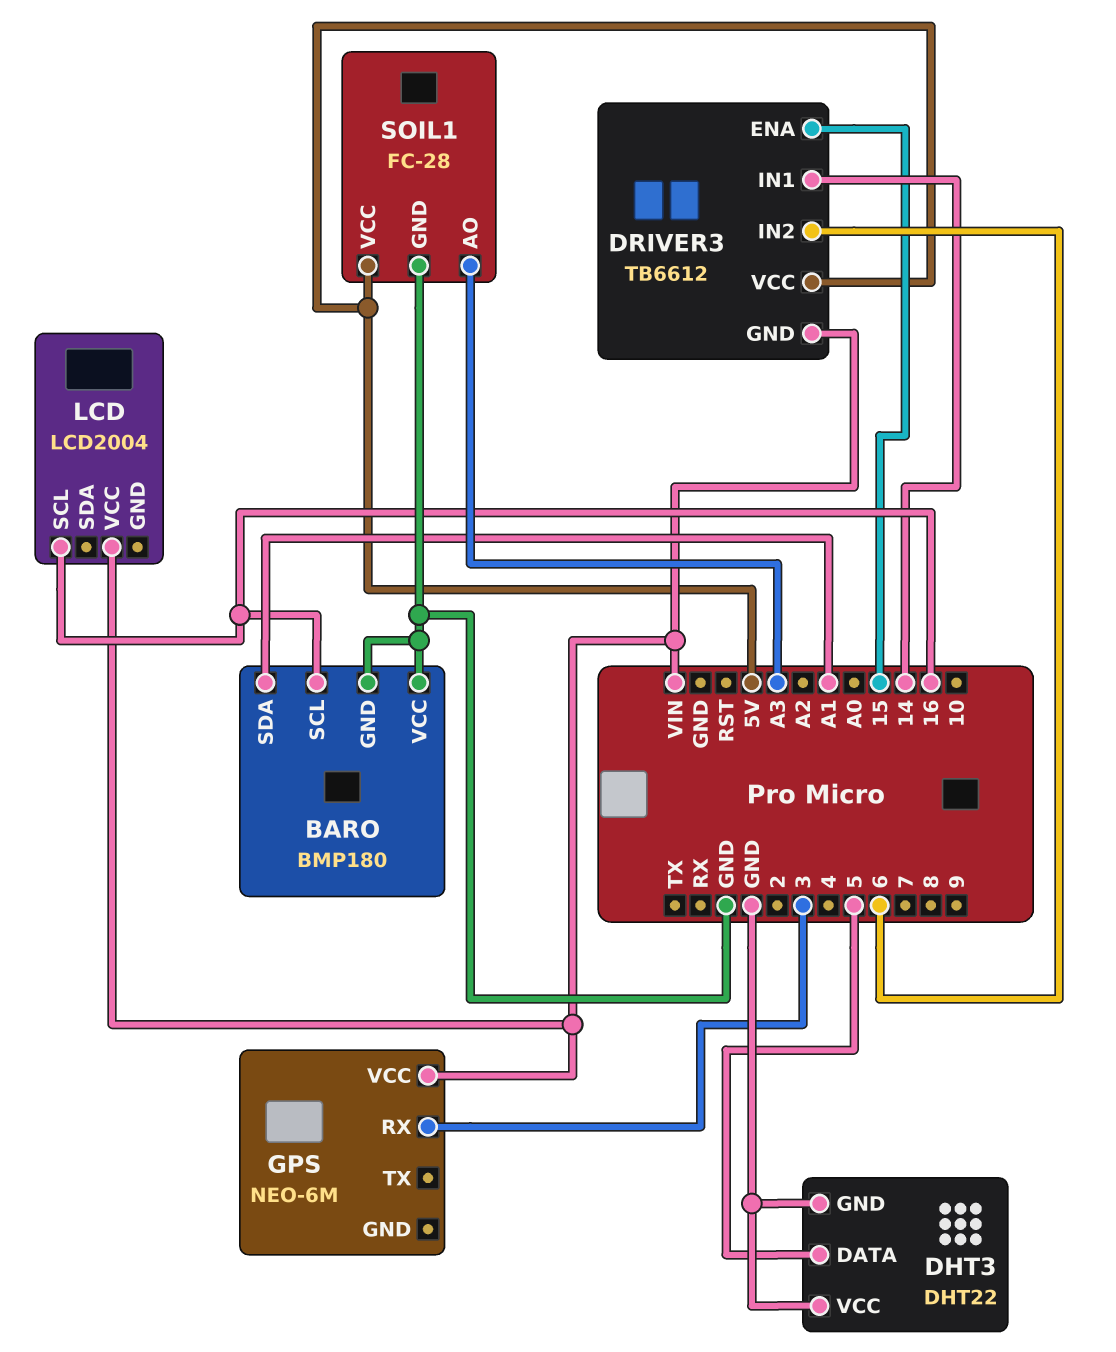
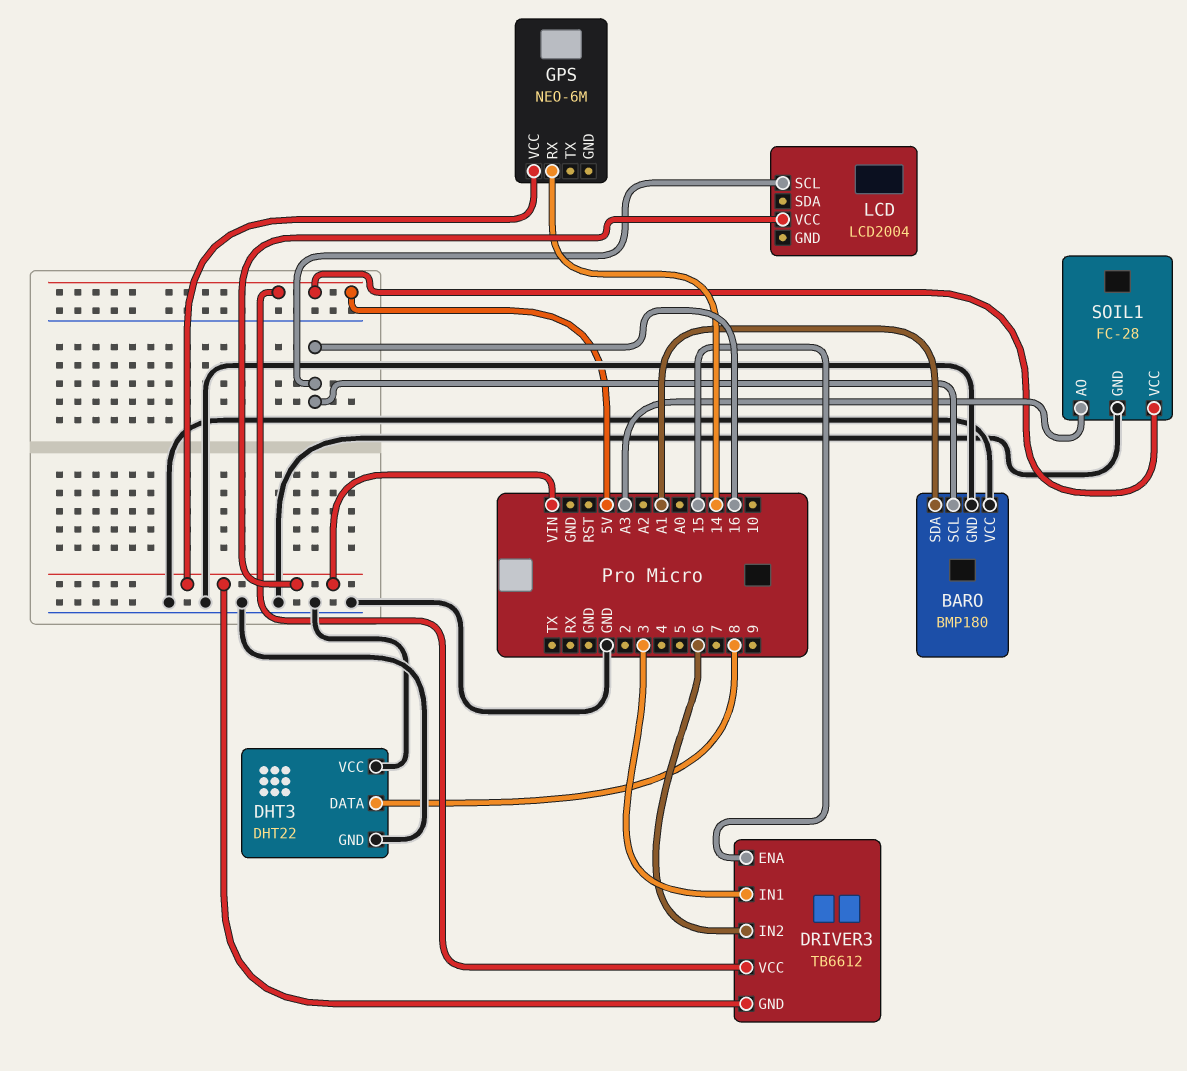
DHT3 pin DATA: 5 -> 8
DRIVER3 pin IN1: 14 -> 3
GPS pin RX: 3 -> 14

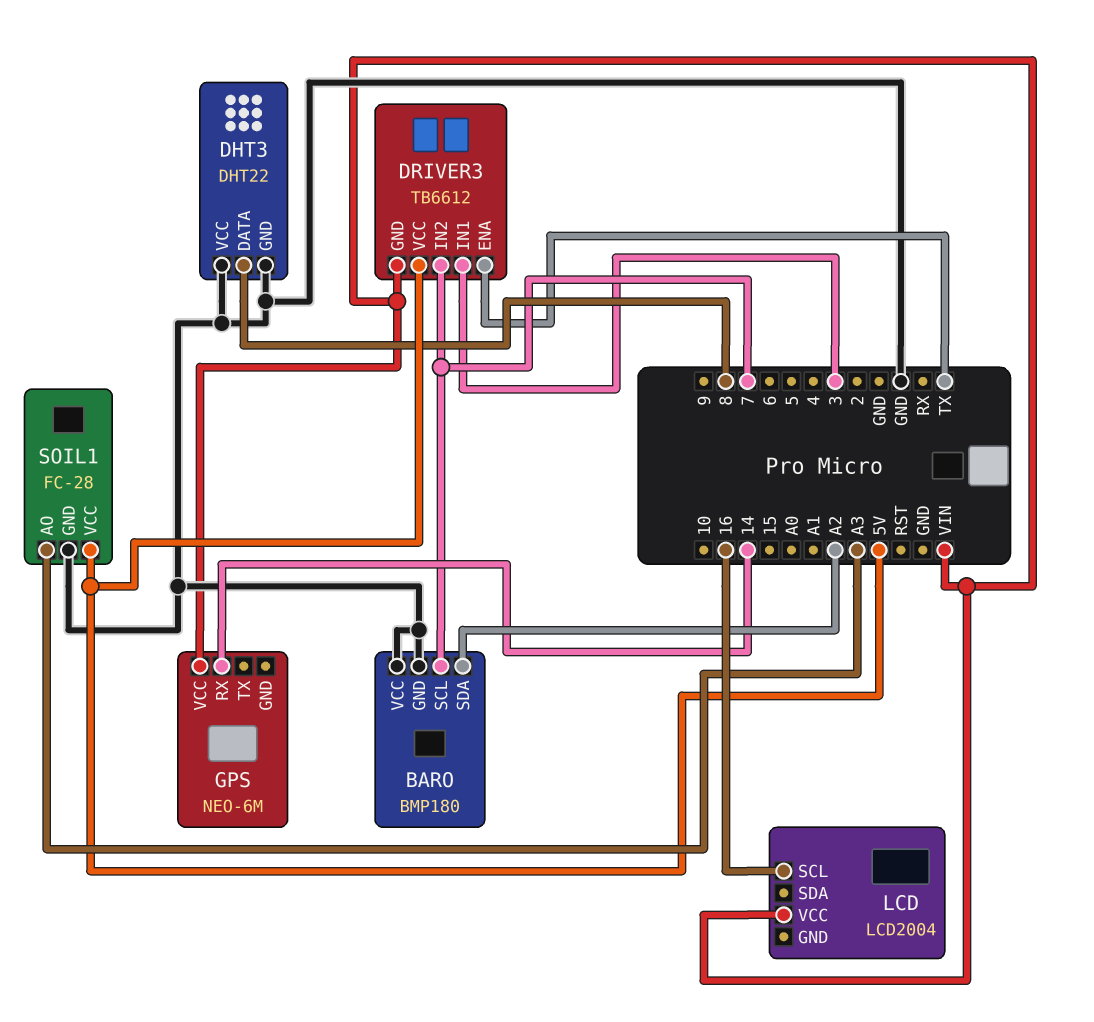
BARO pin SCL: 16 -> 7
BARO pin SDA: A1 -> A2
DRIVER3 pin ENA: 15 -> TX
DRIVER3 pin IN2: 6 -> 7

